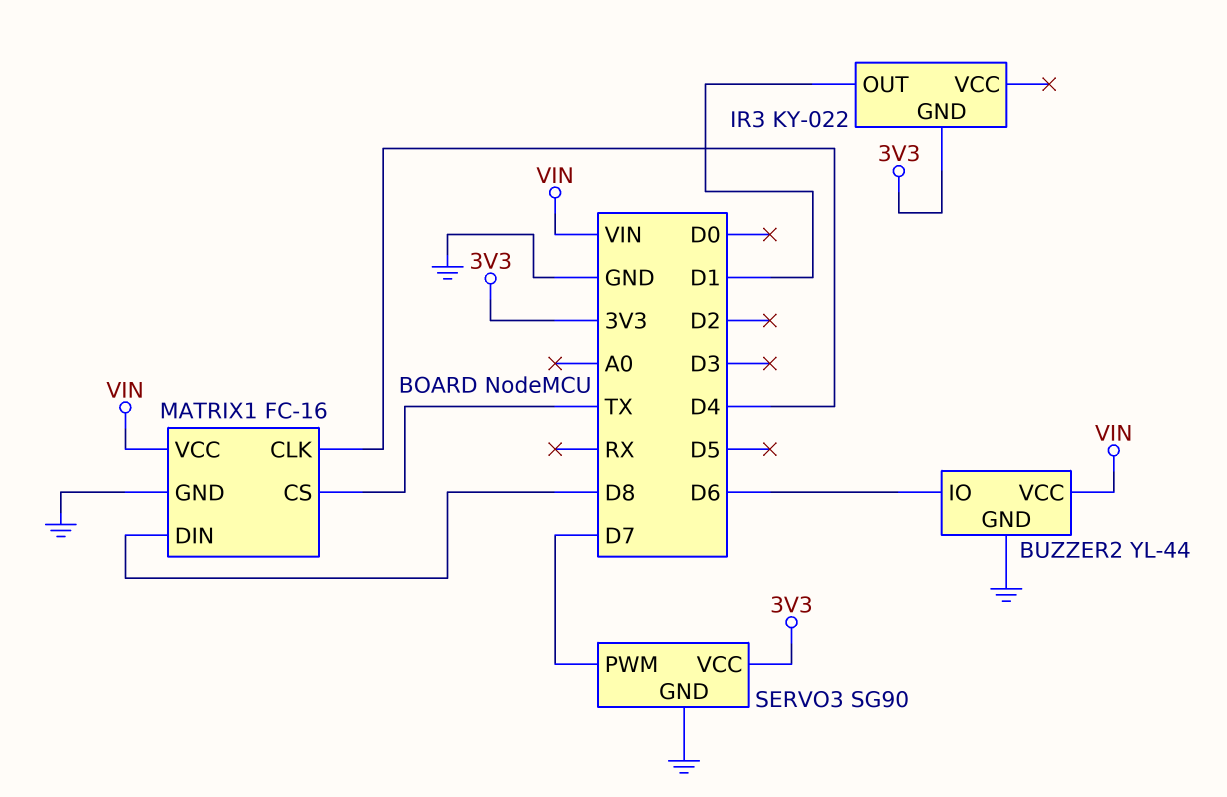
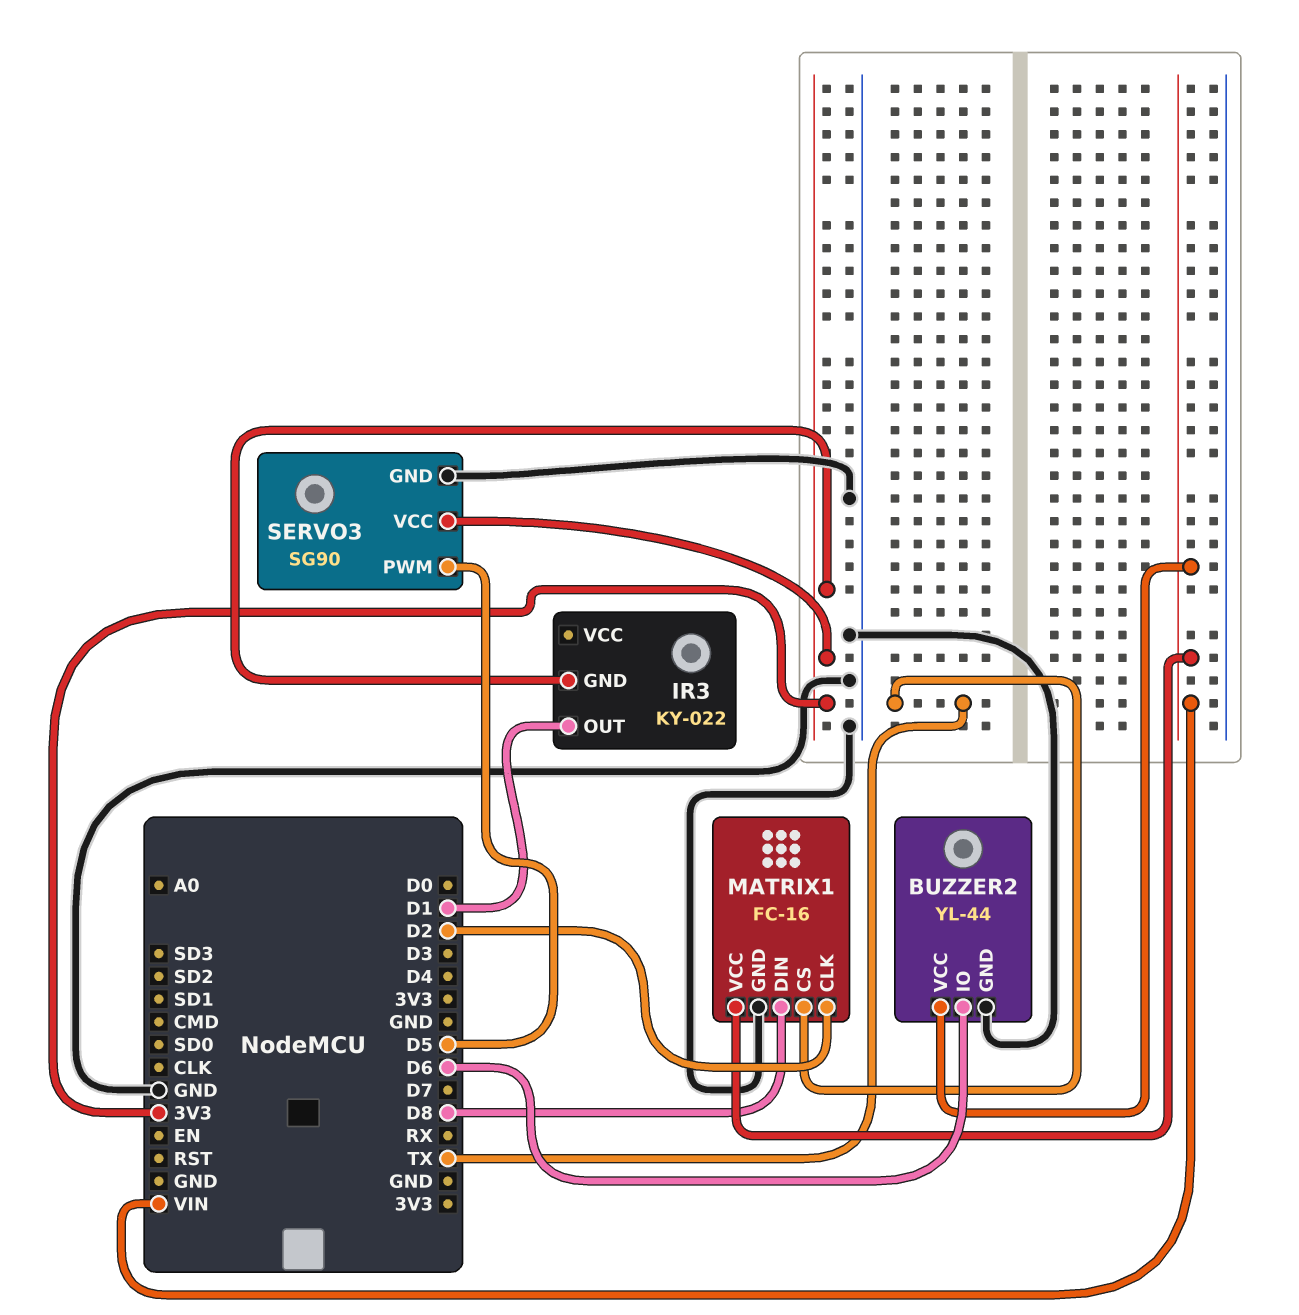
MATRIX1 pin CLK: D4 -> D2
SERVO3 pin PWM: D7 -> D5

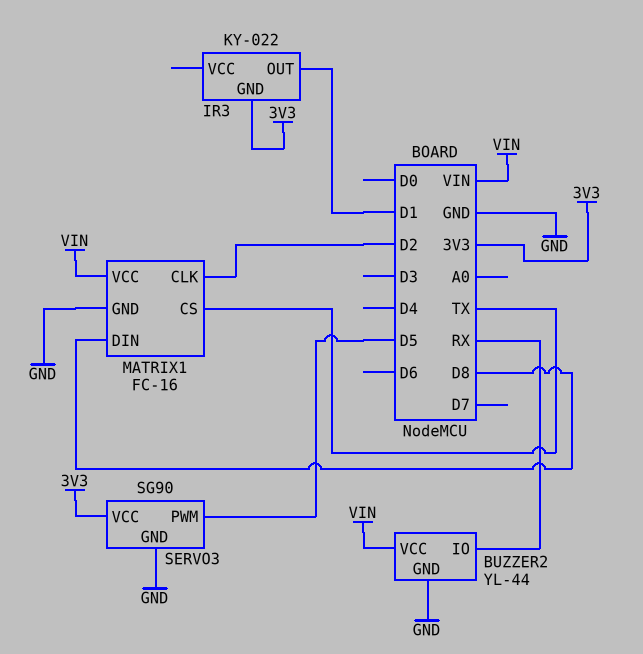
BUZZER2 pin IO: D6 -> RX

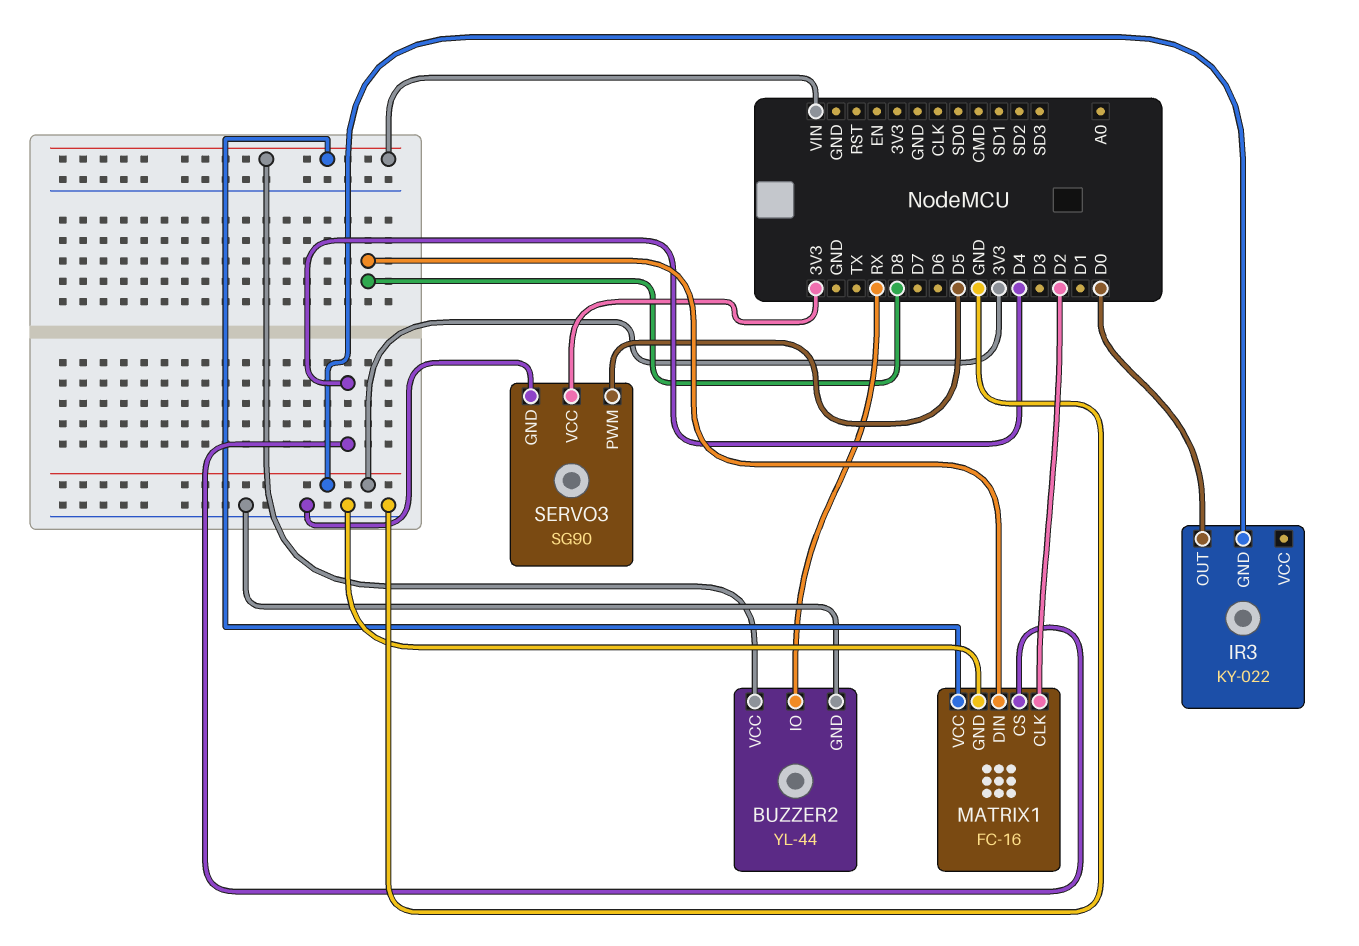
IR3 pin OUT: D1 -> D0
MATRIX1 pin CS: TX -> D4

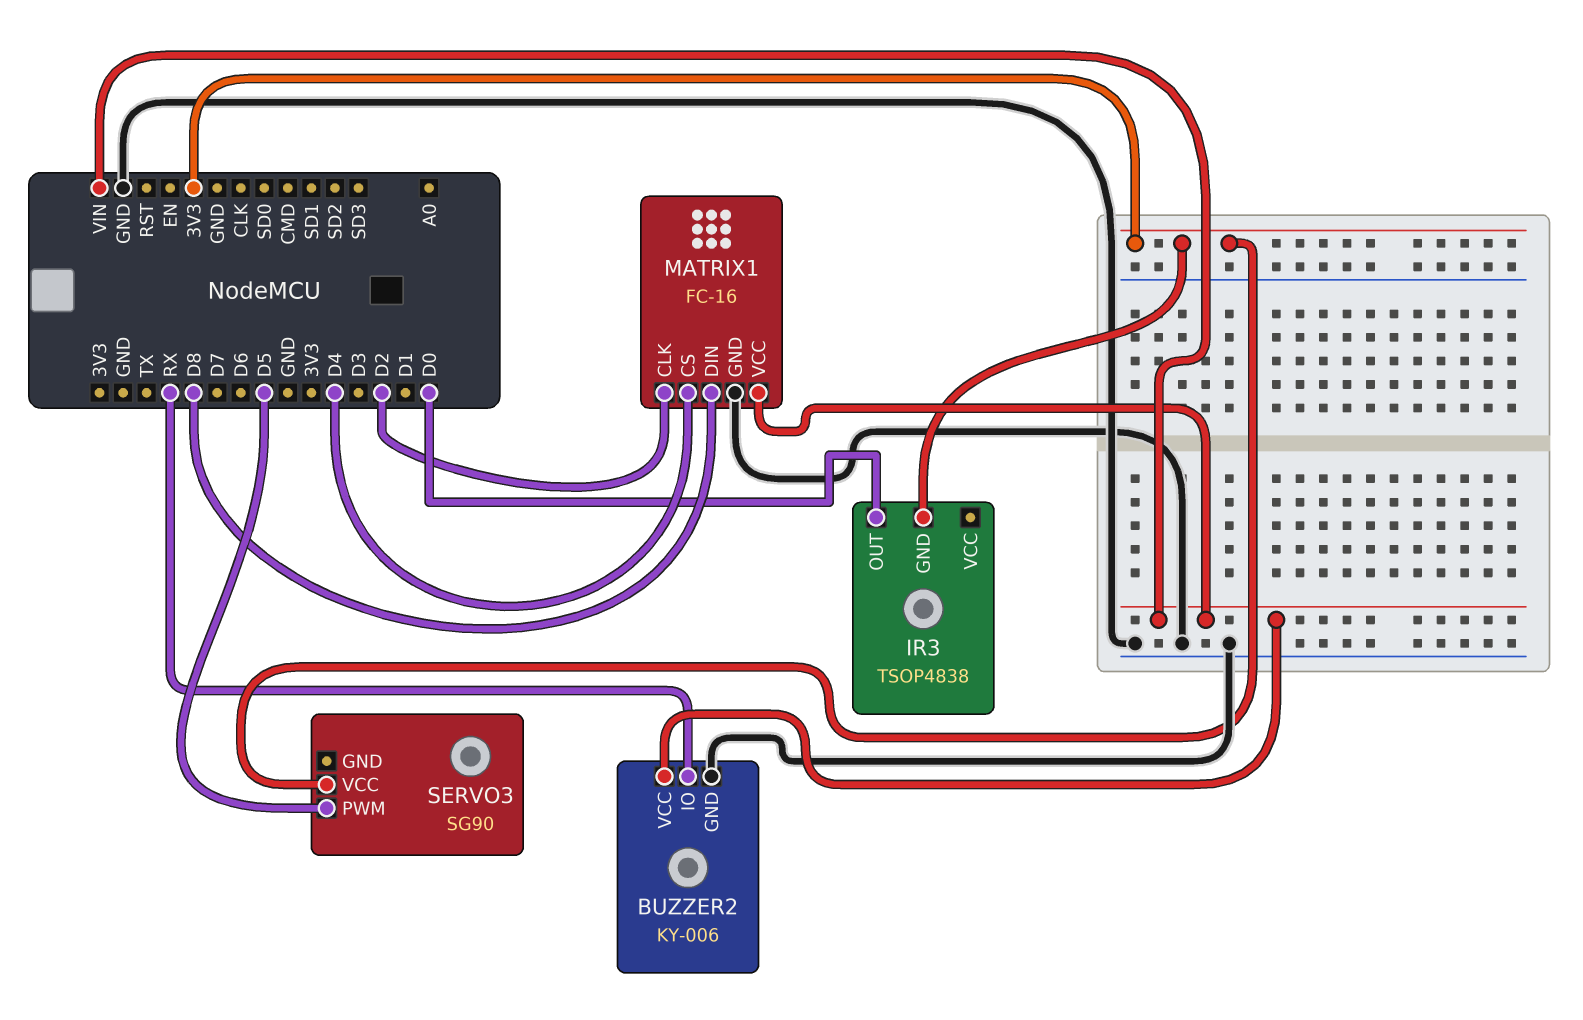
BUZZER2: YL-44 -> KY-006
IR3: KY-022 -> TSOP4838
SERVO3 pin GND: GND -> none

